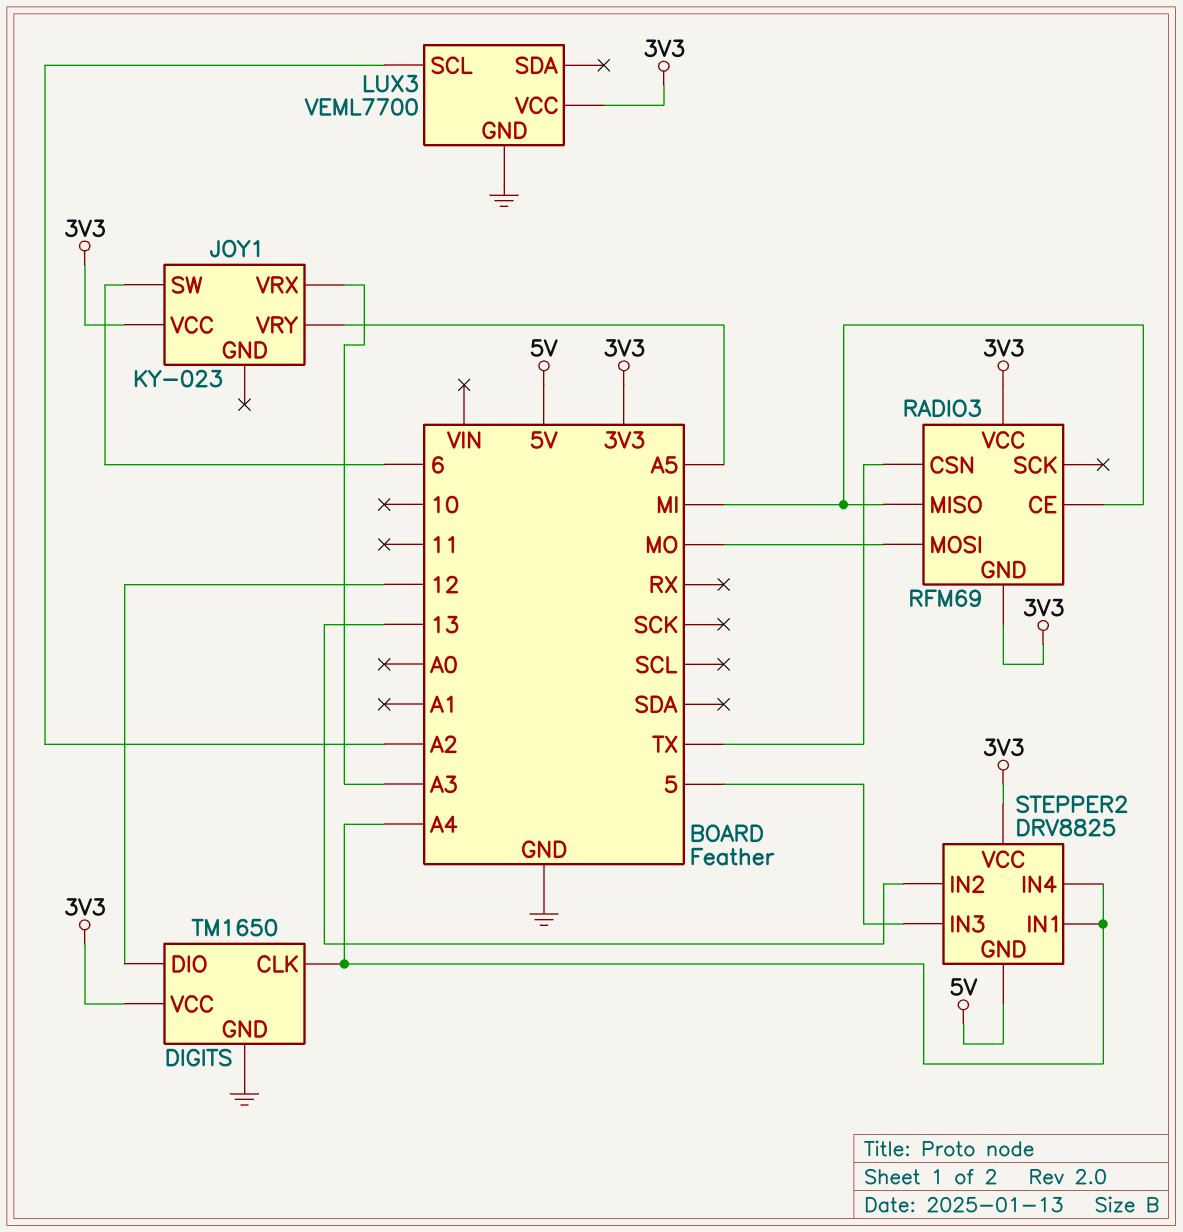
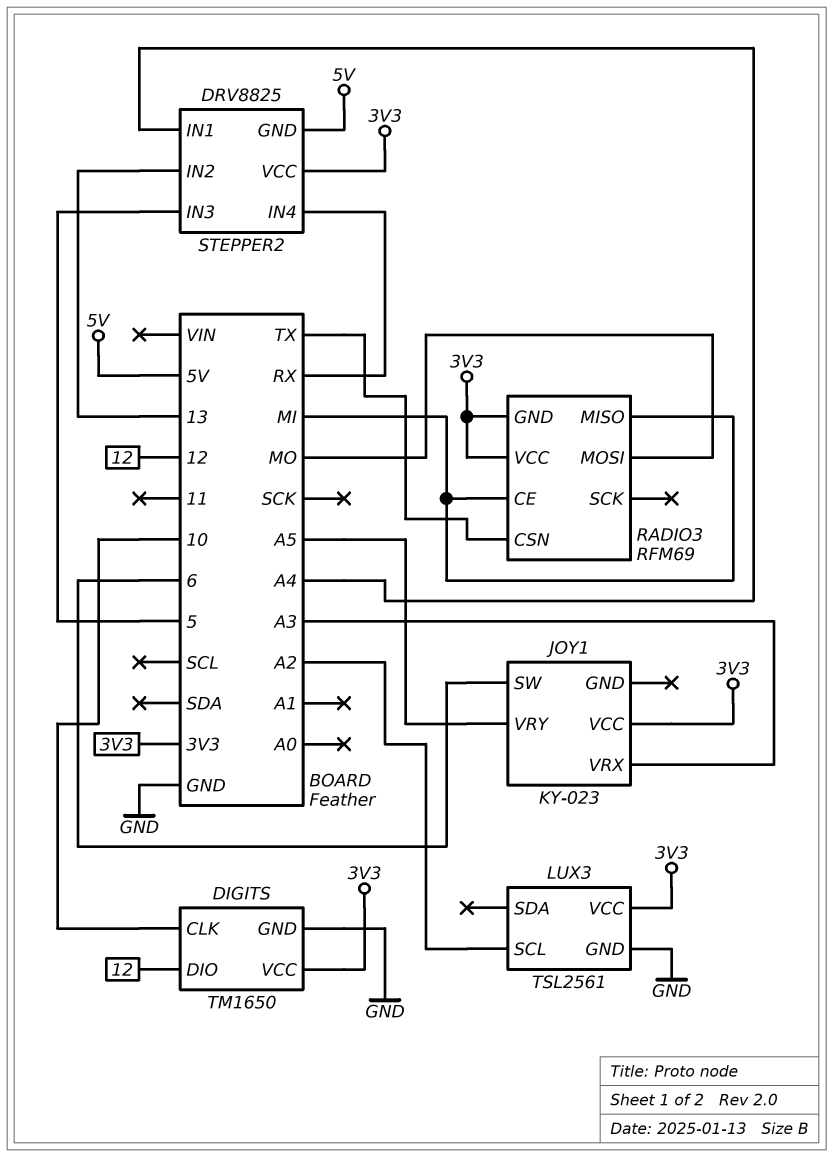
DIGITS pin CLK: A4 -> 10
LUX3: VEML7700 -> TSL2561
STEPPER2 pin IN4: A4 -> RX

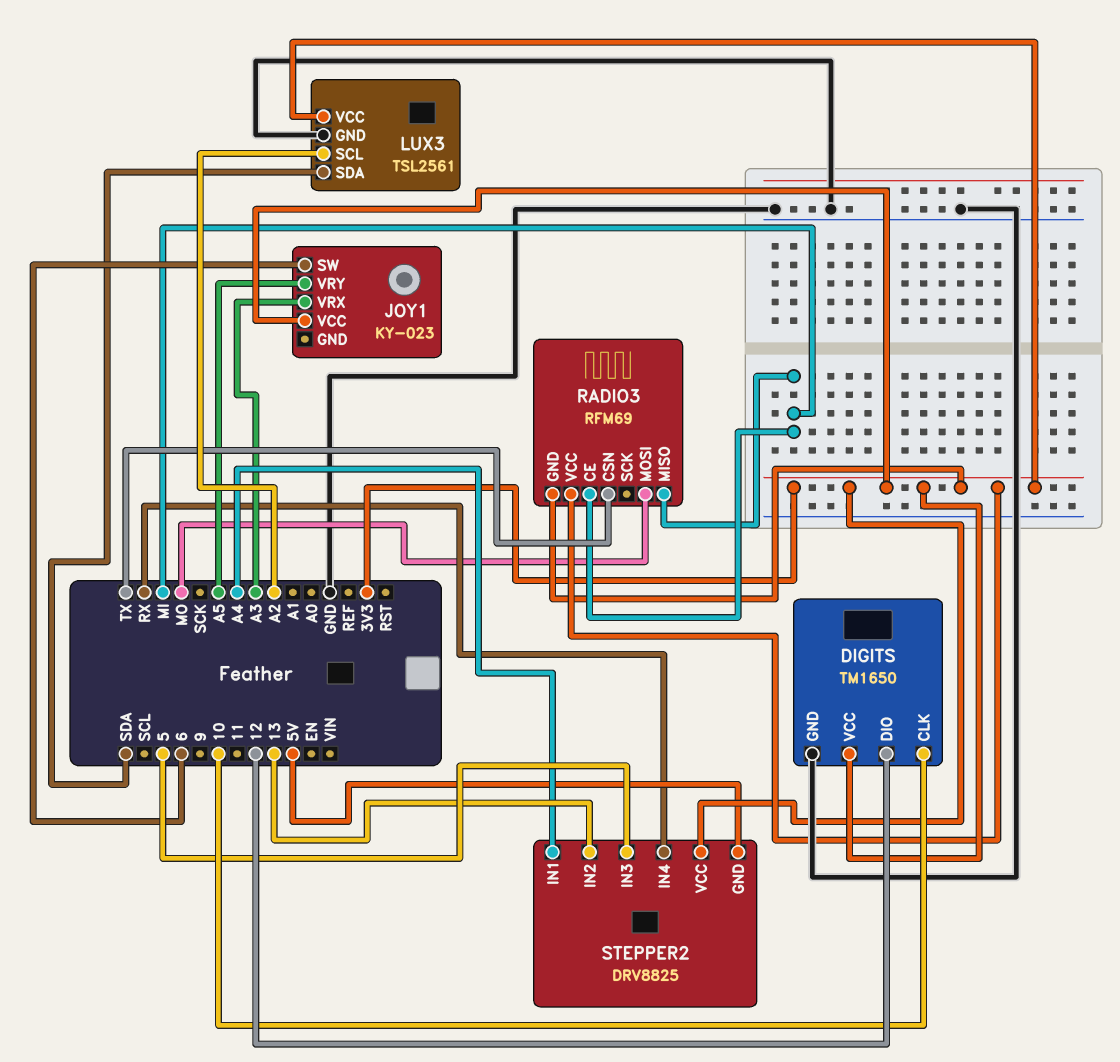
LUX3 pin SDA: none -> SDA

